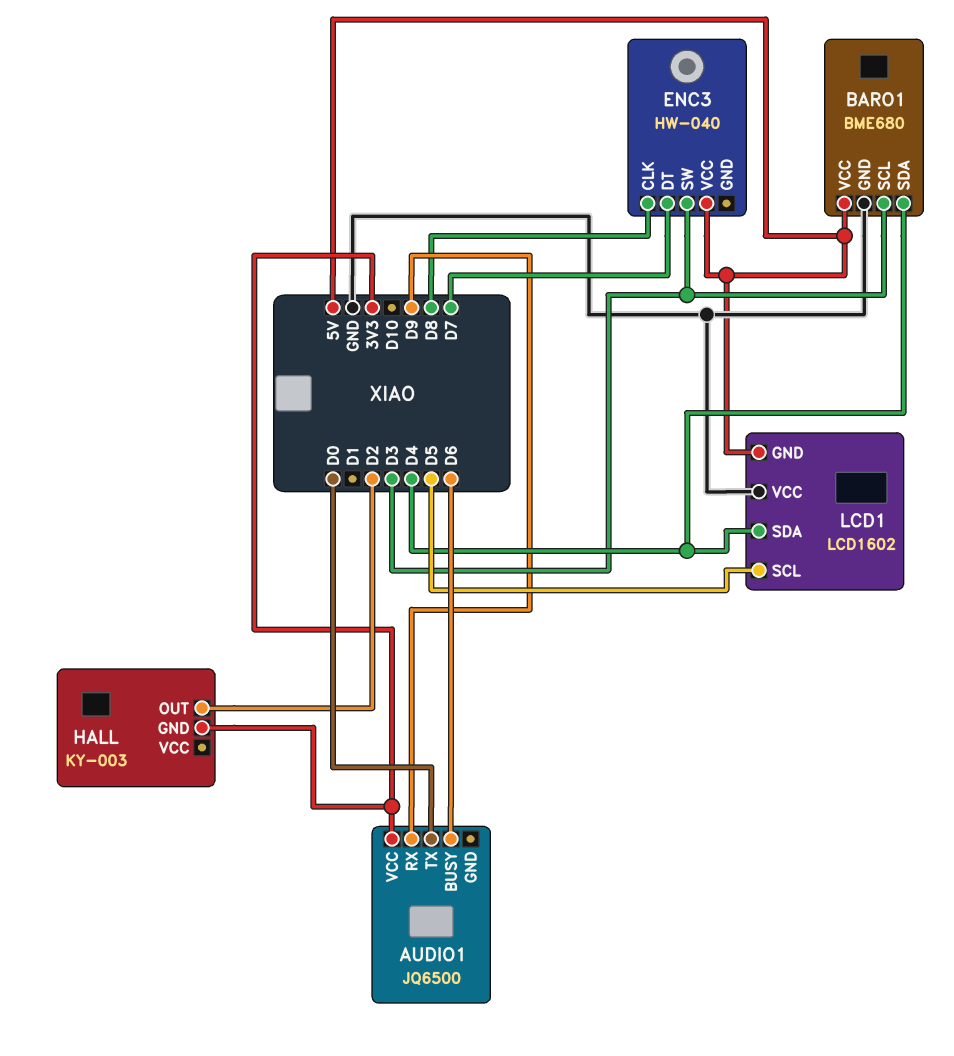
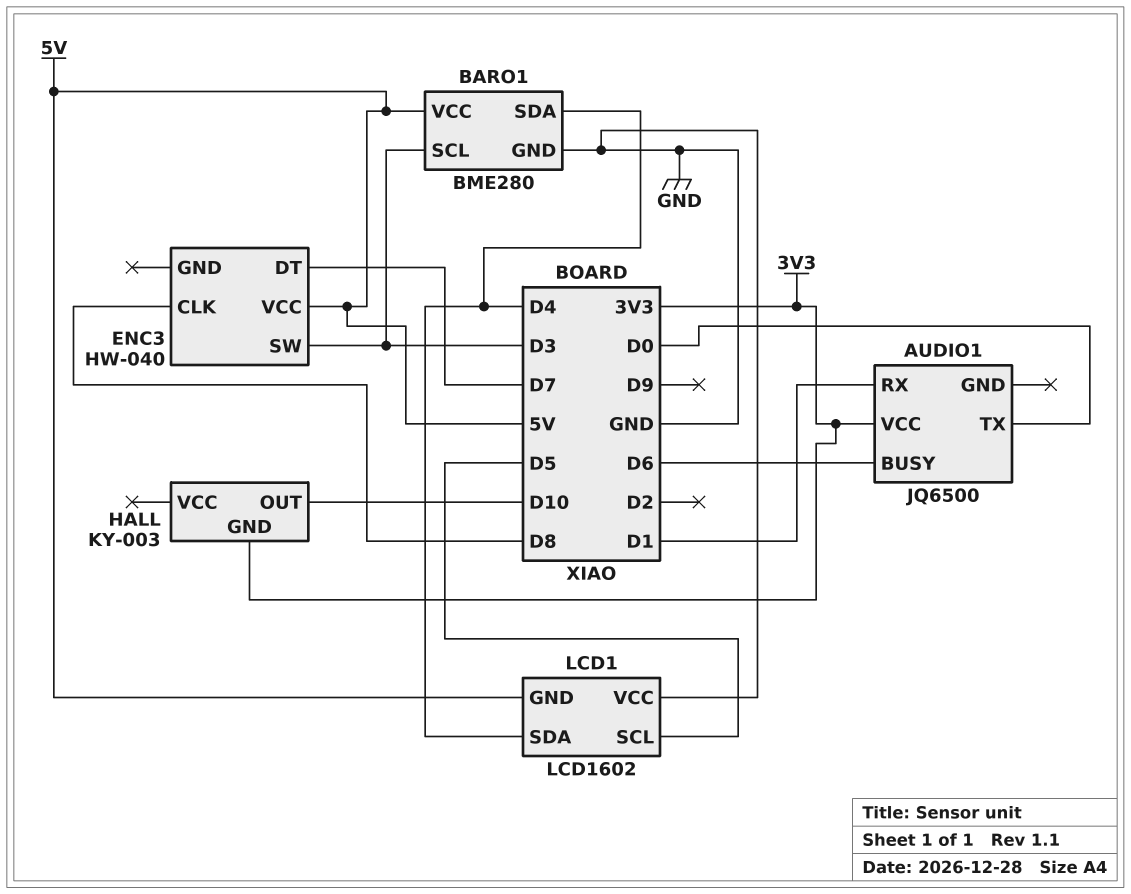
AUDIO1 pin RX: D9 -> D1
BARO1: BME680 -> BME280
HALL pin OUT: D2 -> D10

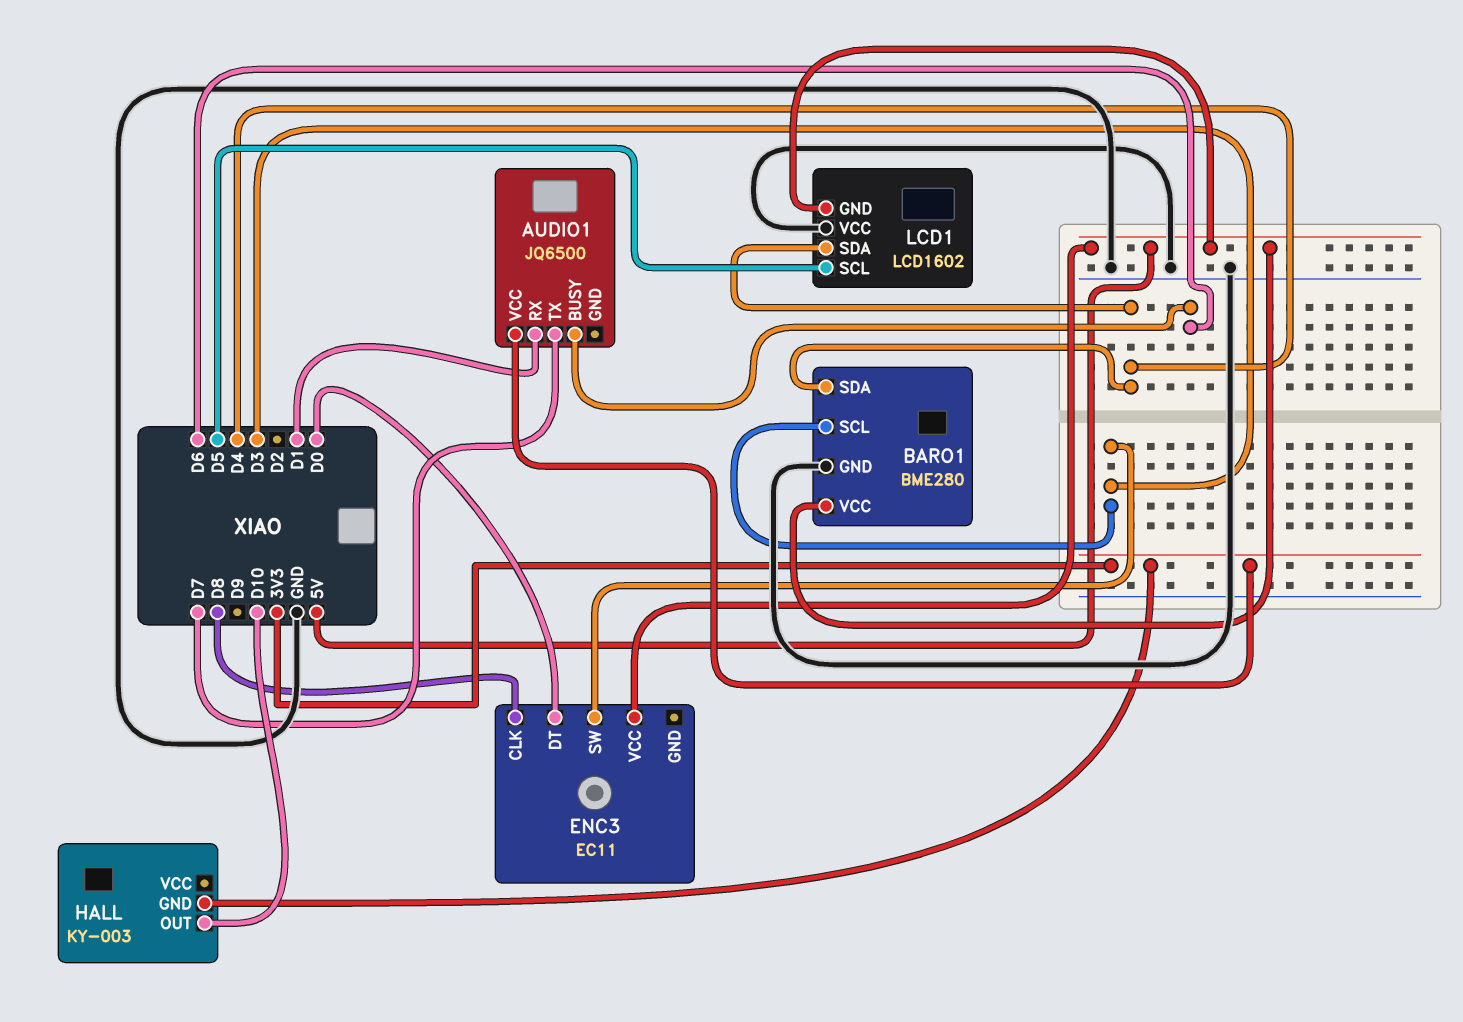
AUDIO1 pin TX: D0 -> D7
ENC3: HW-040 -> EC11
ENC3 pin DT: D7 -> D0

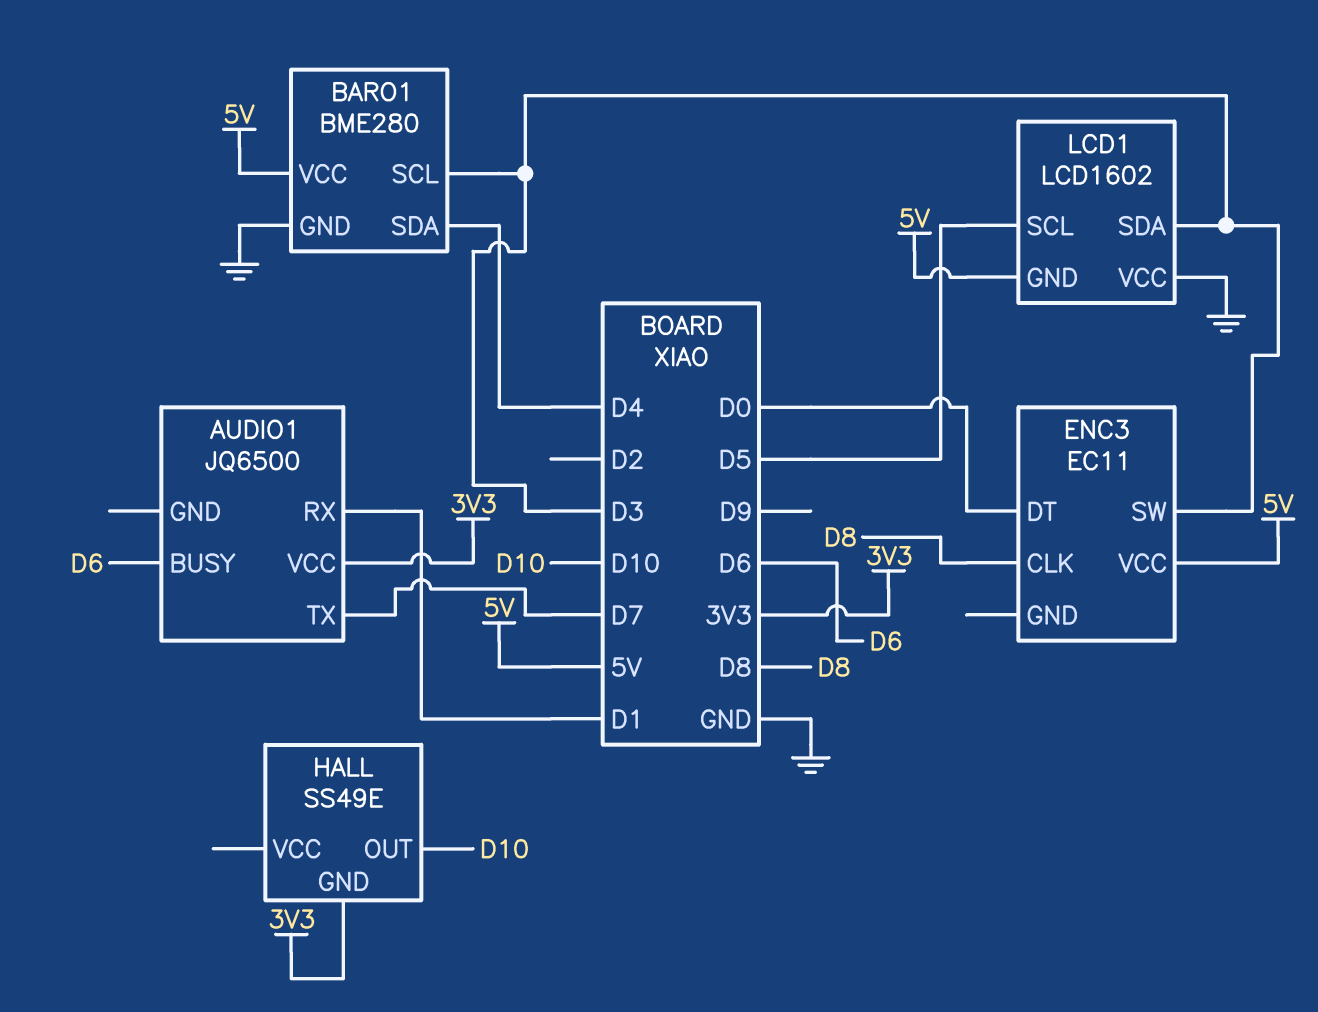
HALL: KY-003 -> SS49E
LCD1 pin SDA: D4 -> D3

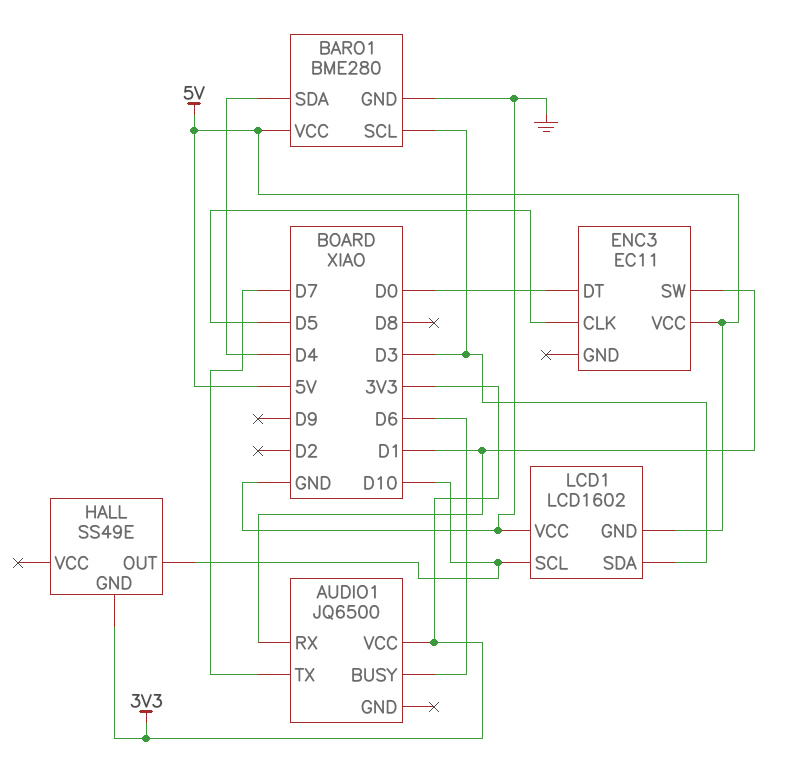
ENC3 pin CLK: D8 -> D5
ENC3 pin SW: D3 -> D1
LCD1 pin SCL: D5 -> D10

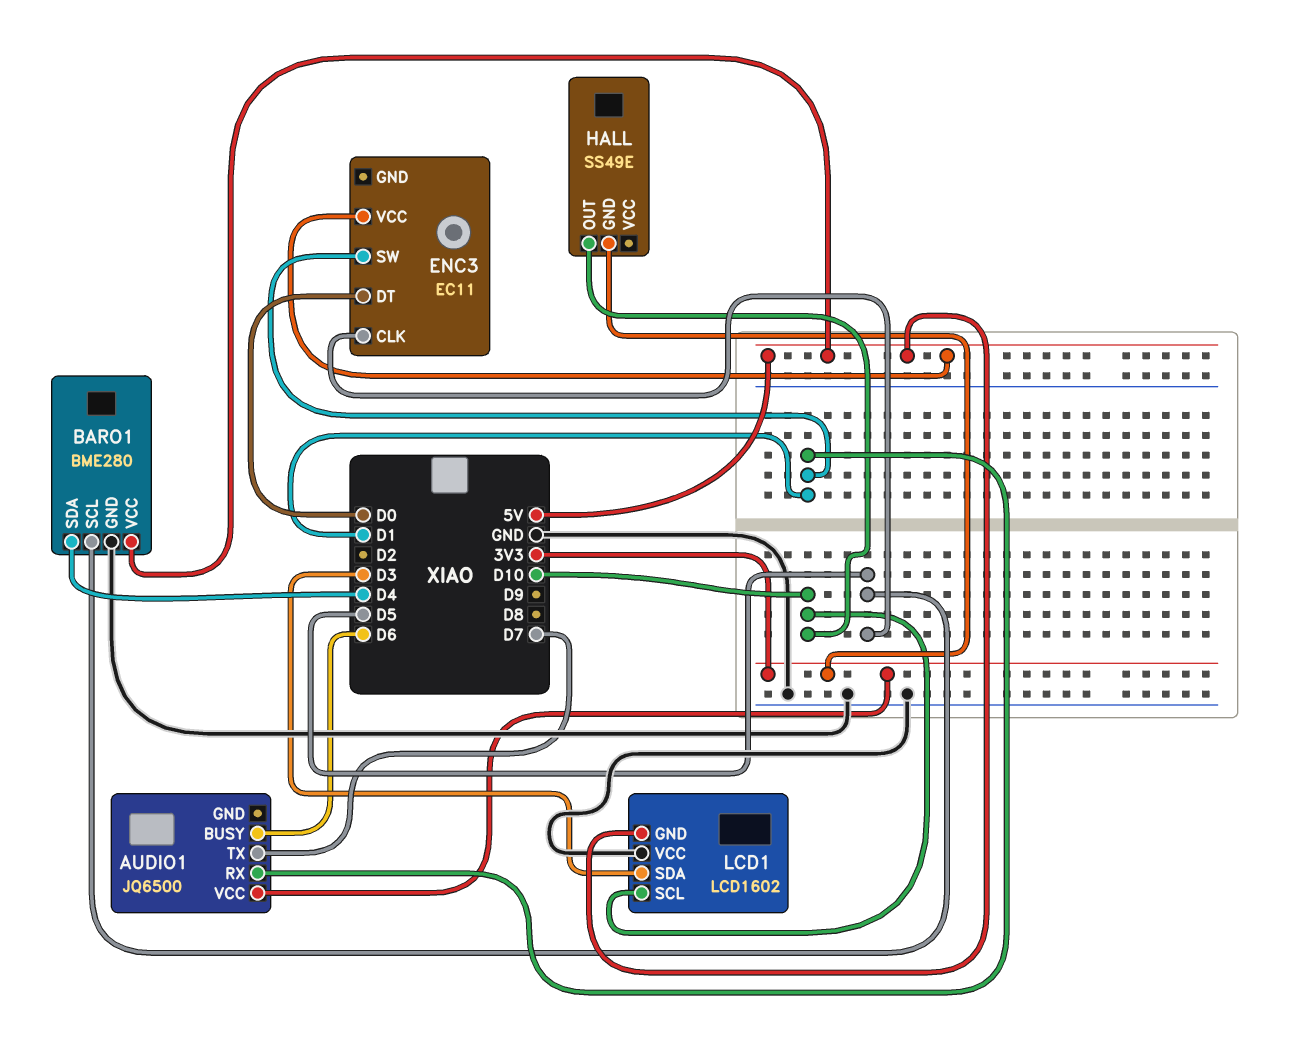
BARO1 pin SCL: D3 -> D5

